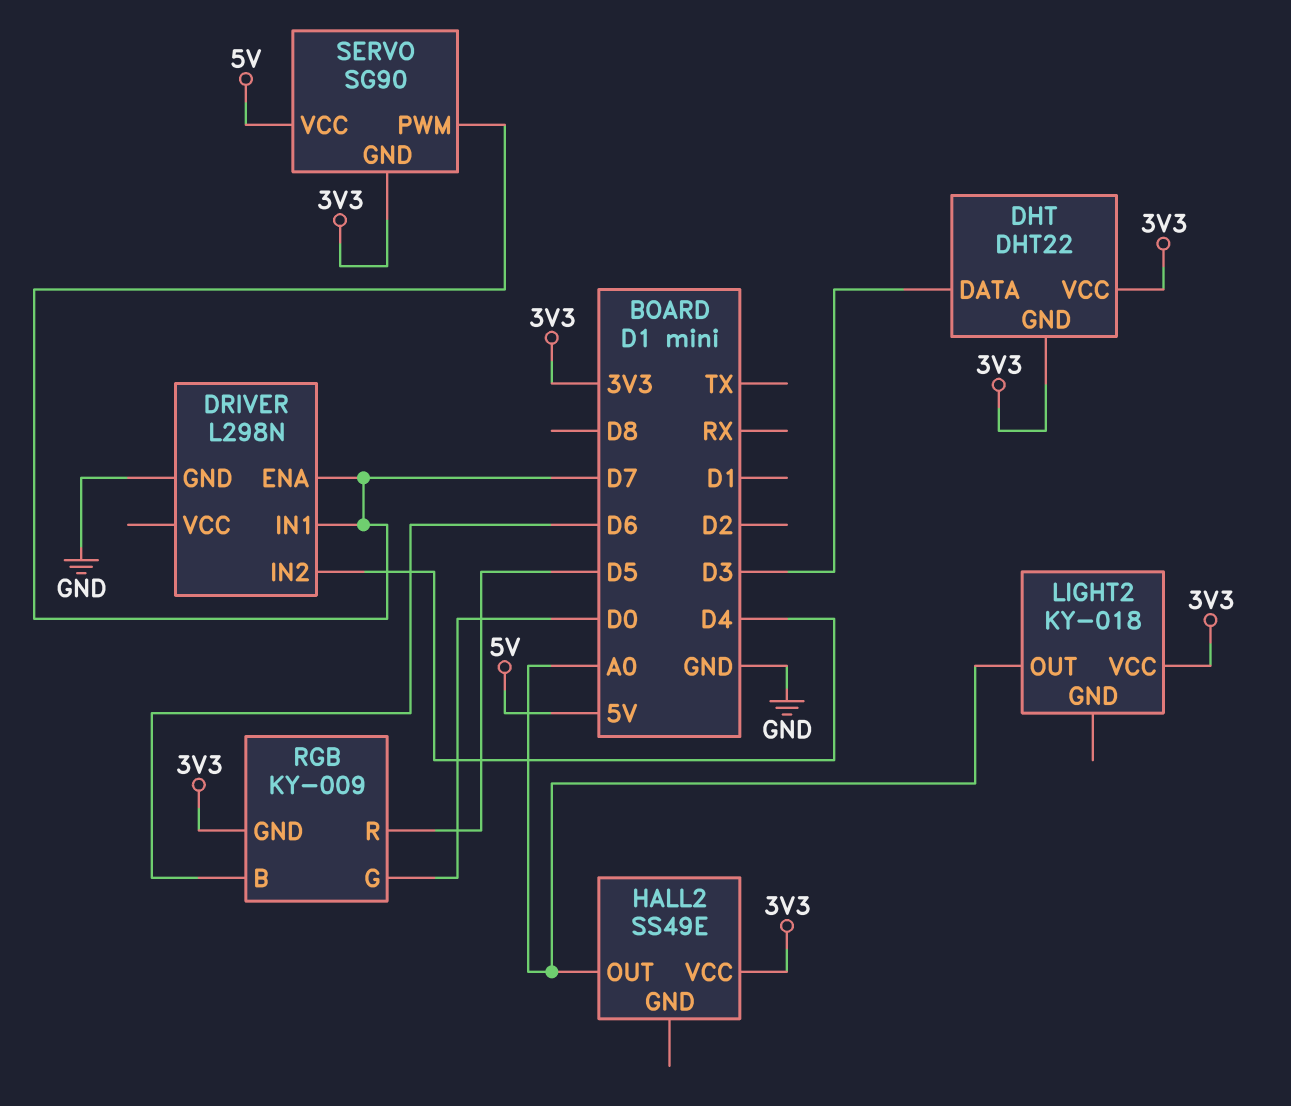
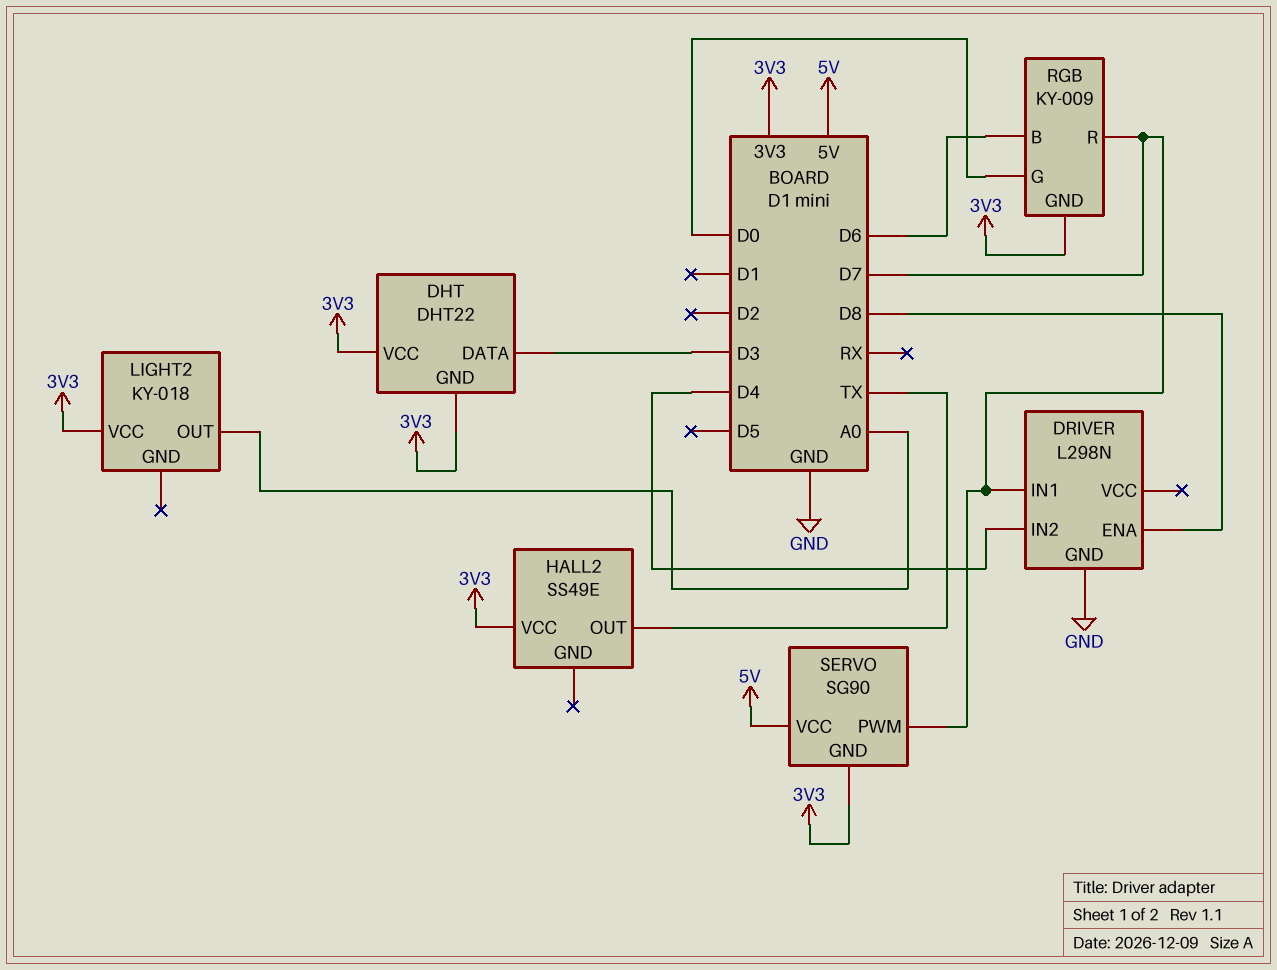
DRIVER pin ENA: D7 -> D8
HALL2 pin OUT: A0 -> TX
RGB pin R: D5 -> D7

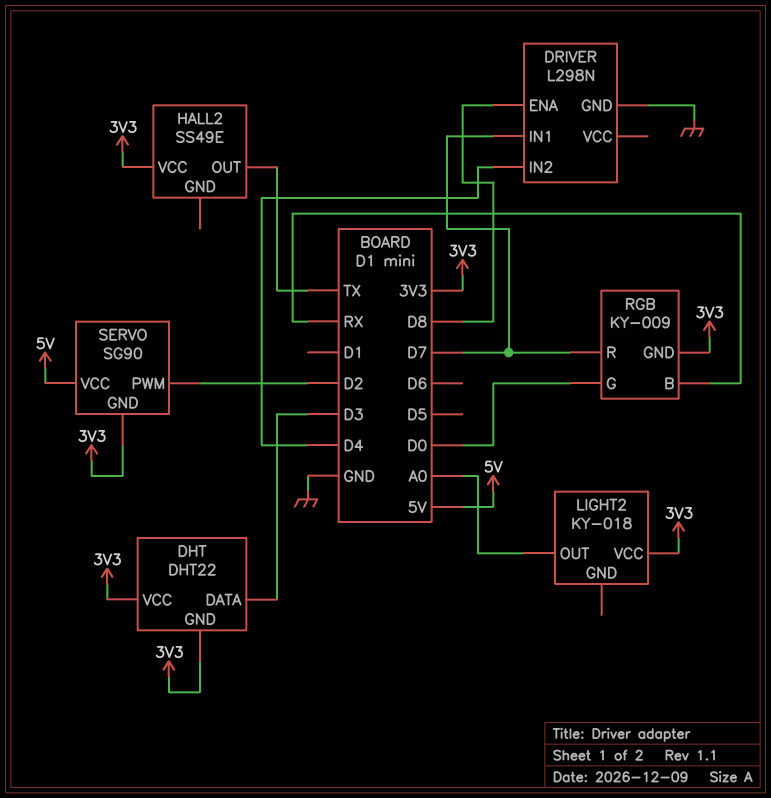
RGB pin B: D6 -> RX
SERVO pin PWM: D7 -> D2

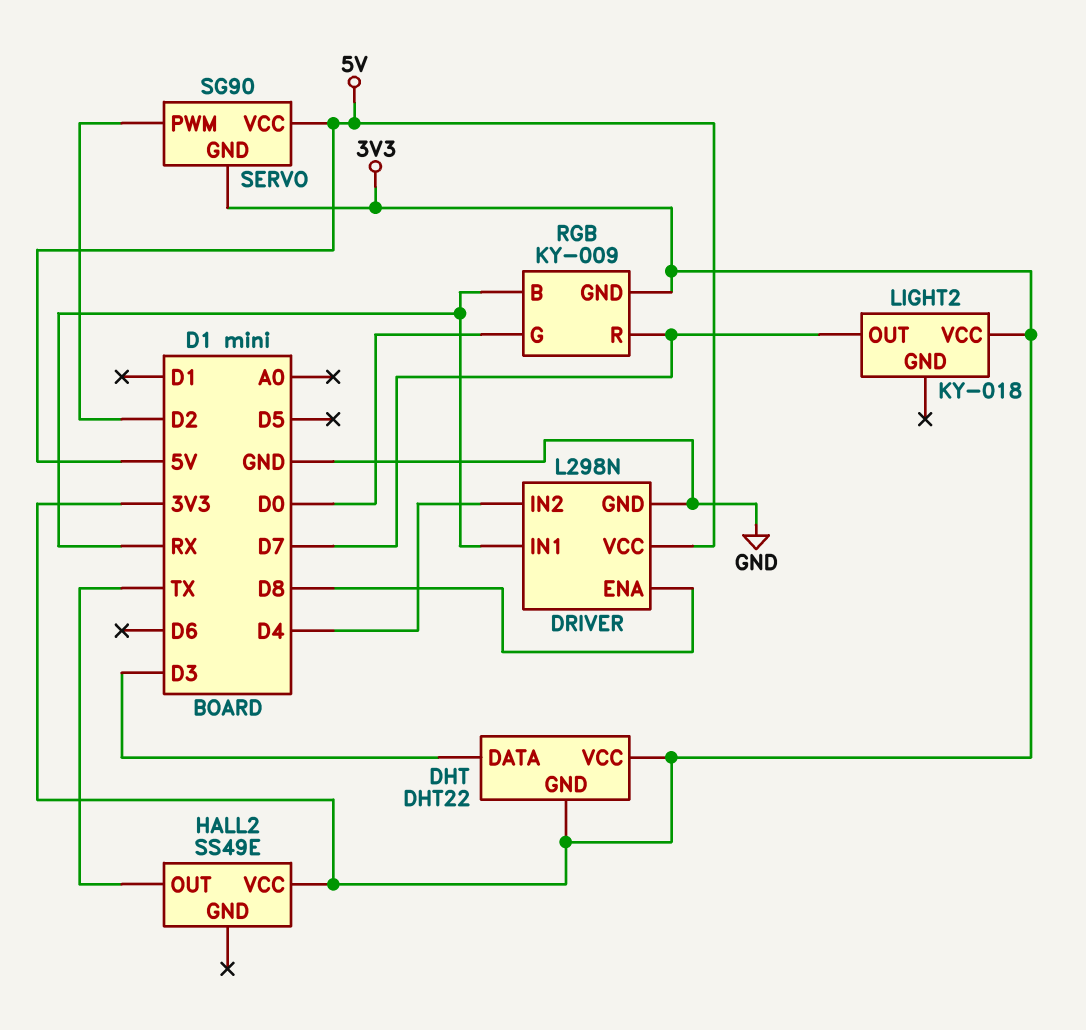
DRIVER pin IN1: D7 -> RX
DRIVER pin VCC: none -> 5V
LIGHT2 pin OUT: A0 -> D7

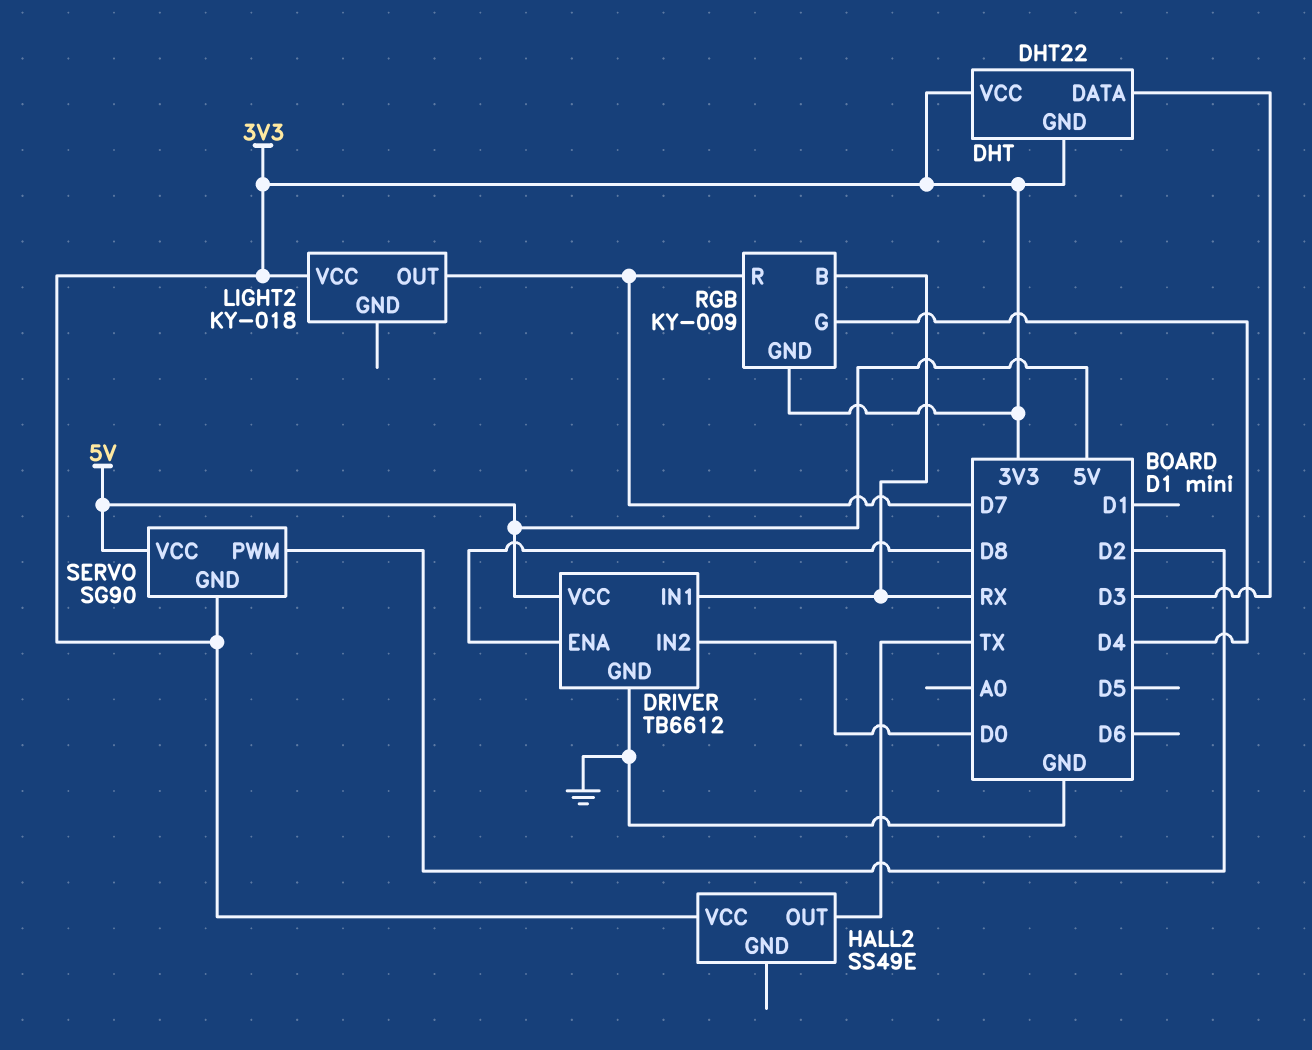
DRIVER: L298N -> TB6612
DRIVER pin IN2: D4 -> D0
RGB pin G: D0 -> D4

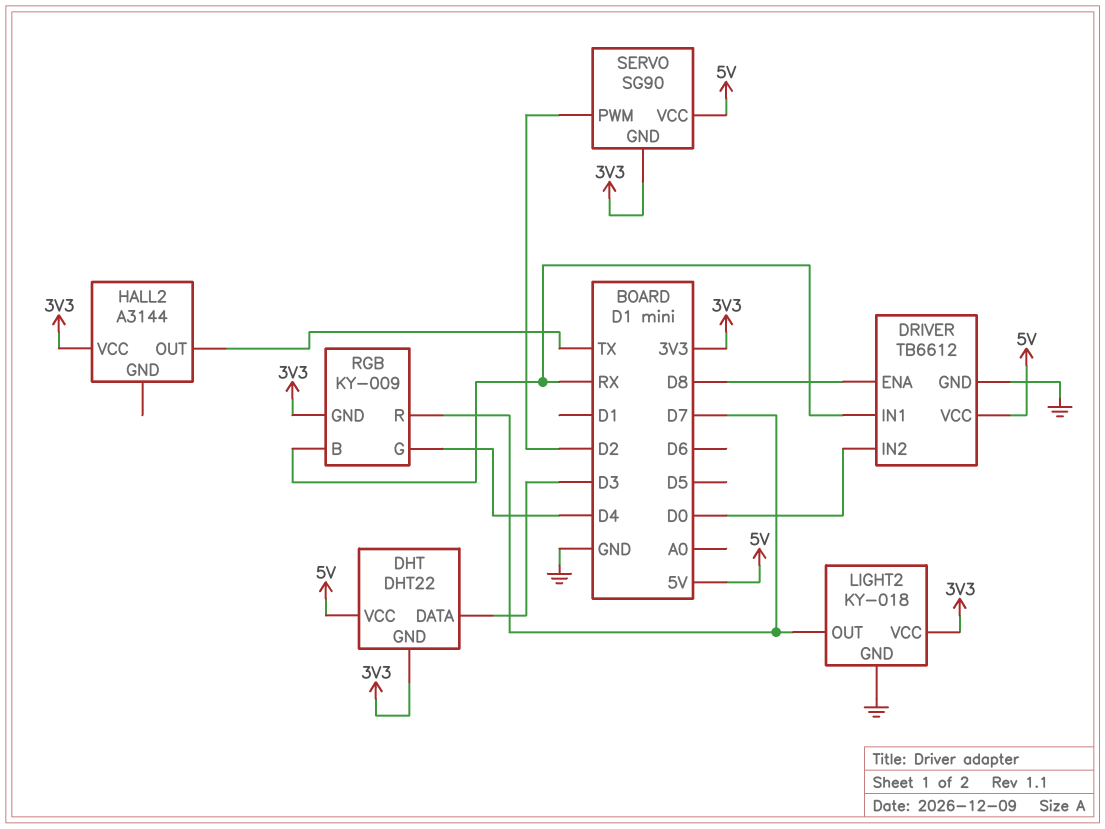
DHT pin VCC: 3V3 -> 5V
HALL2: SS49E -> A3144
LIGHT2 pin GND: none -> GND

